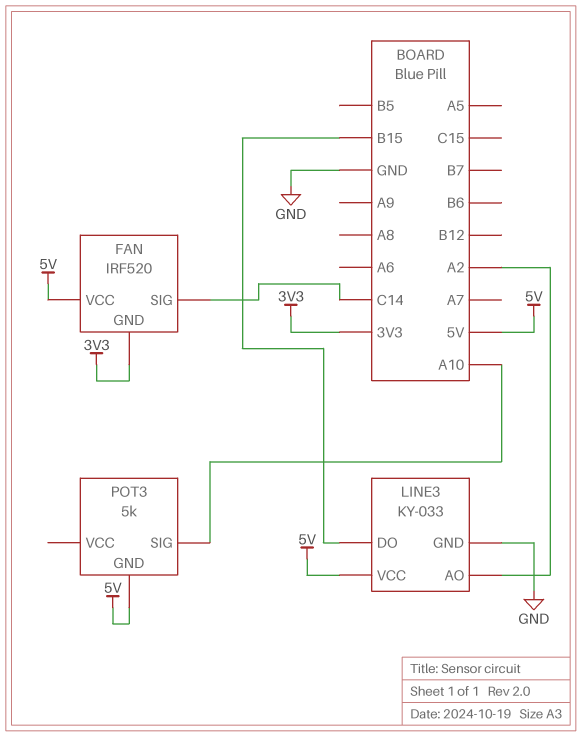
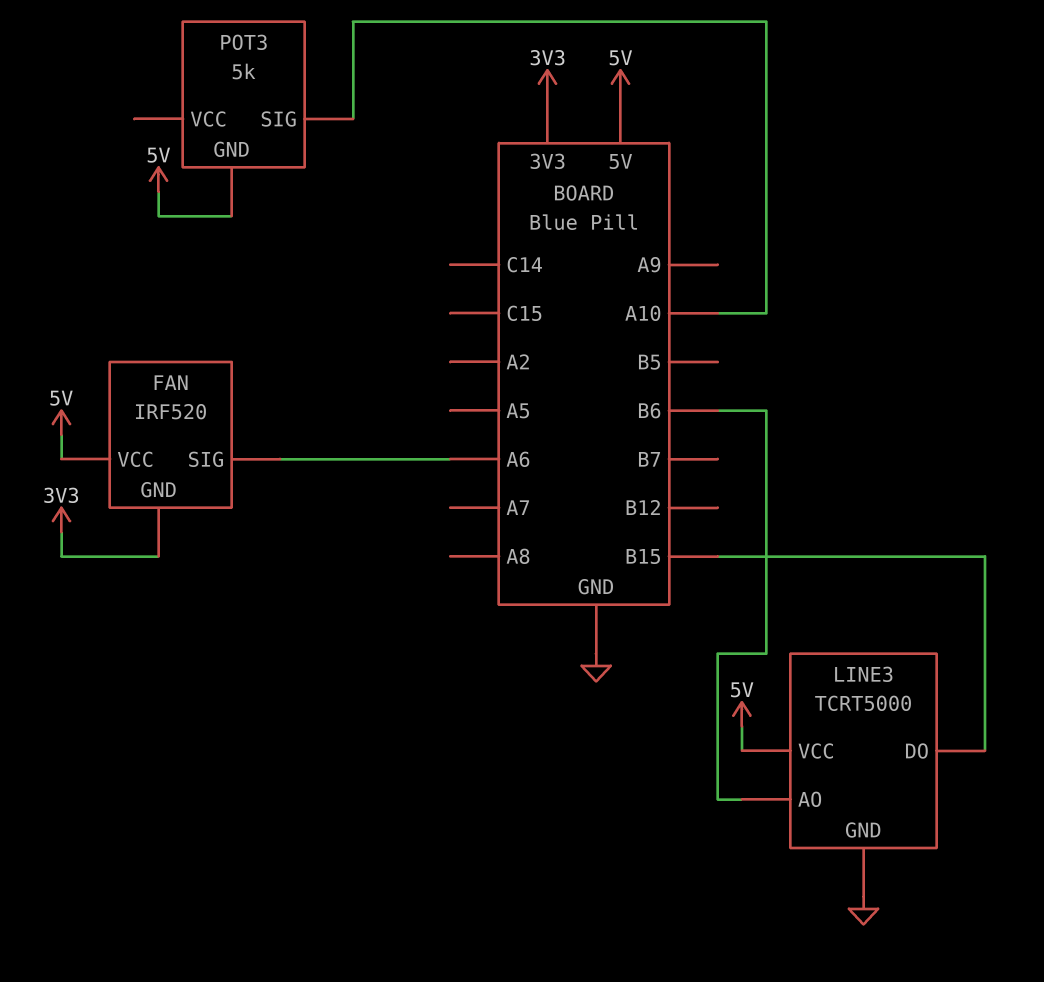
FAN pin SIG: C14 -> A6
LINE3: KY-033 -> TCRT5000
LINE3 pin AO: A2 -> B6

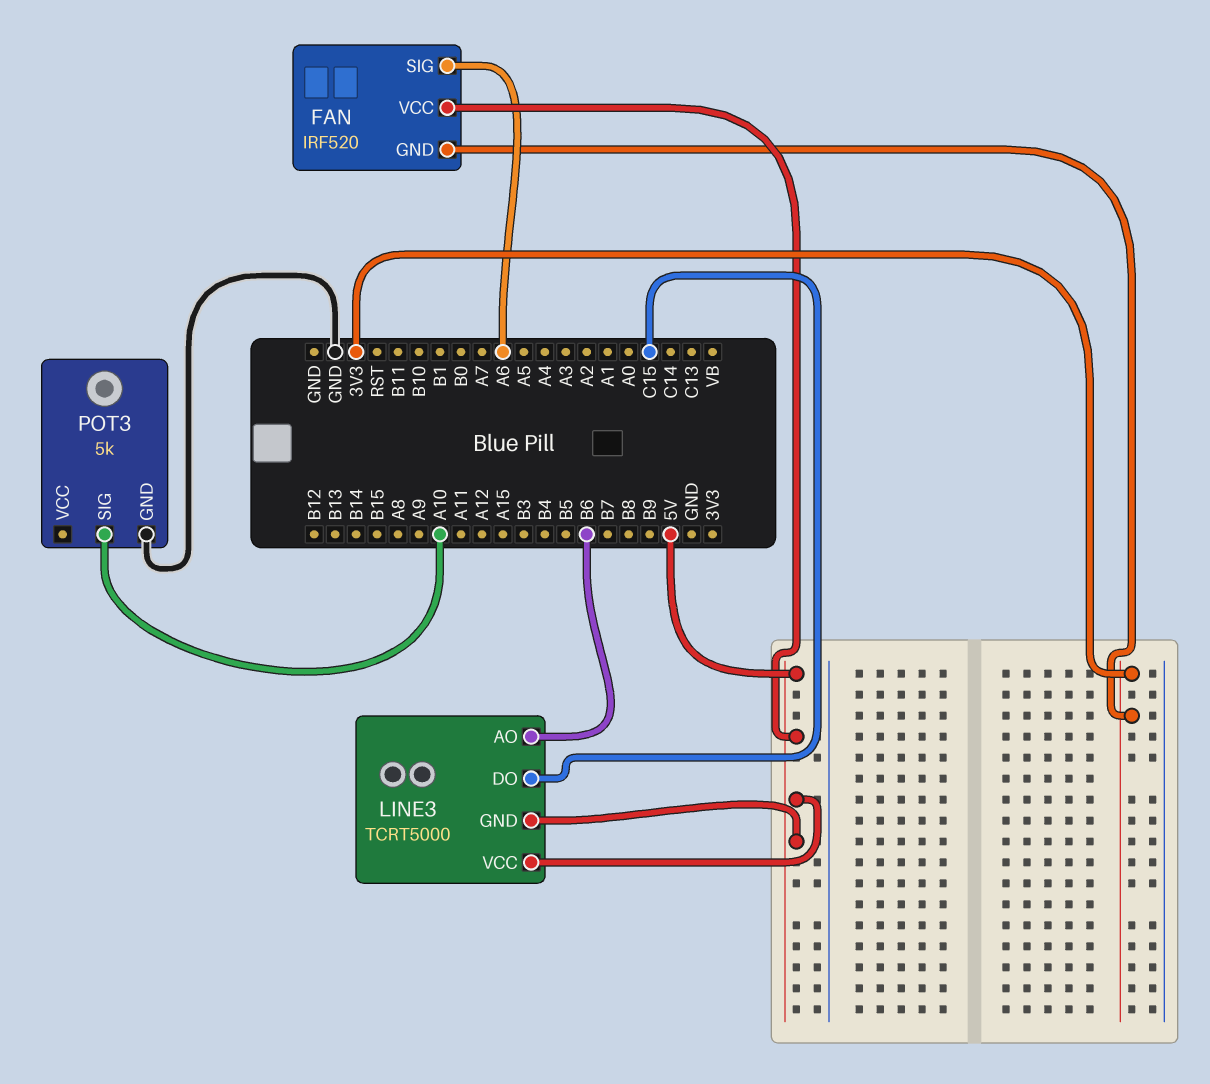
LINE3 pin DO: B15 -> C15
LINE3 pin GND: GND -> 5V
POT3 pin GND: 5V -> GND

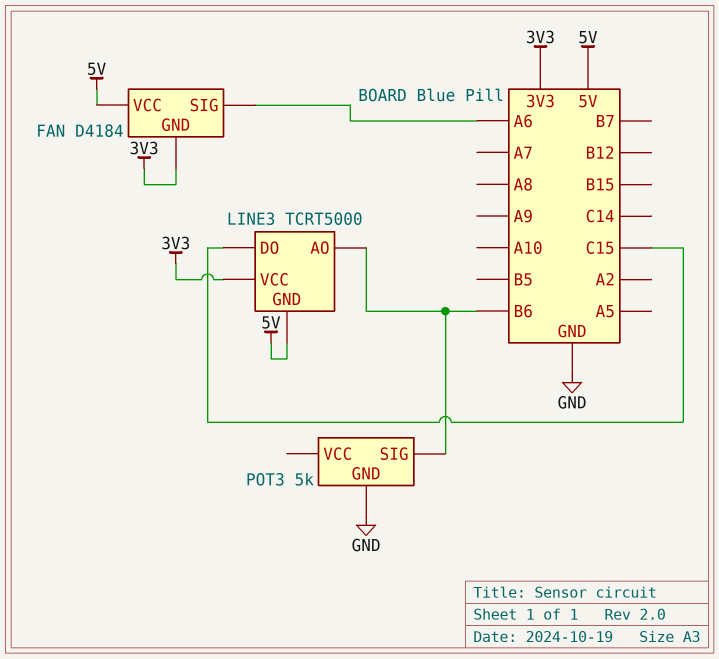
FAN: IRF520 -> D4184
LINE3 pin VCC: 5V -> 3V3
POT3 pin SIG: A10 -> B6

